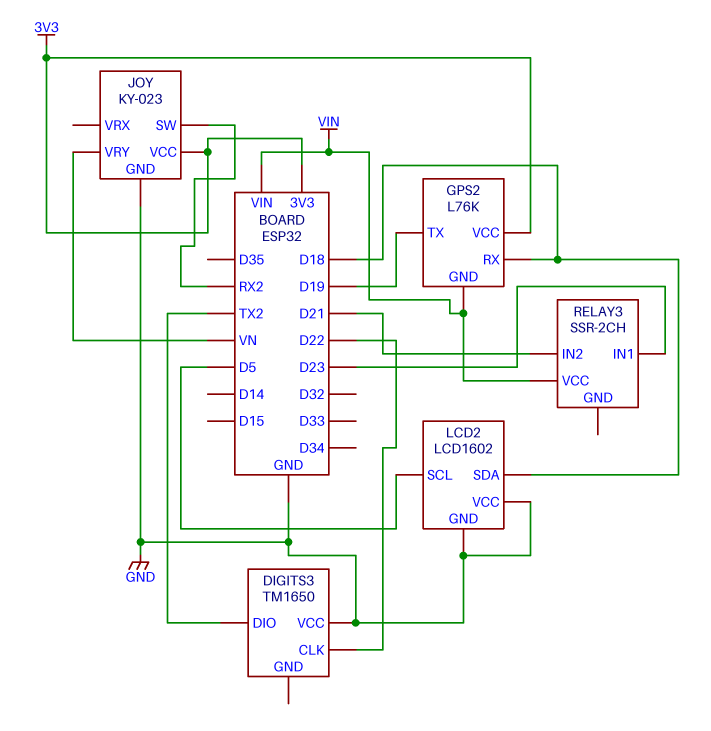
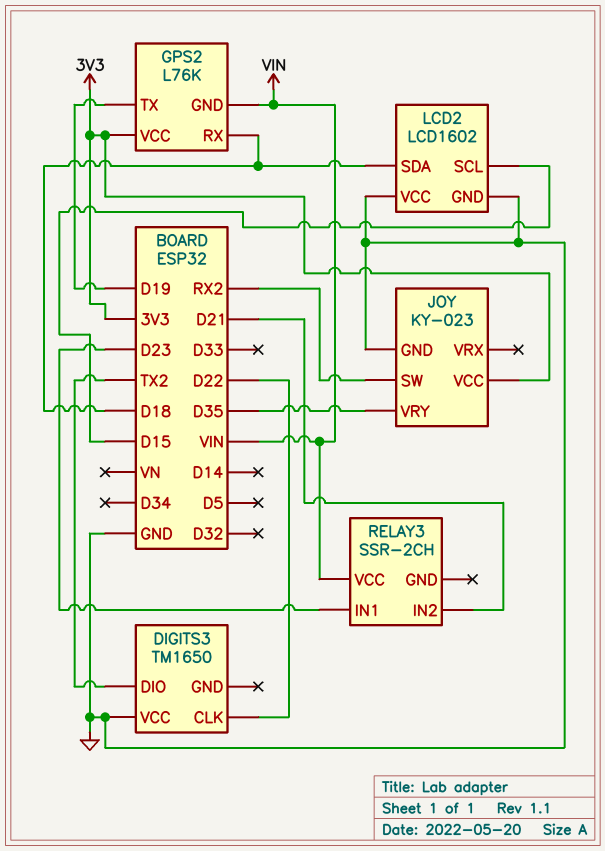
JOY pin VRY: VN -> D35
LCD2 pin SCL: D5 -> D15

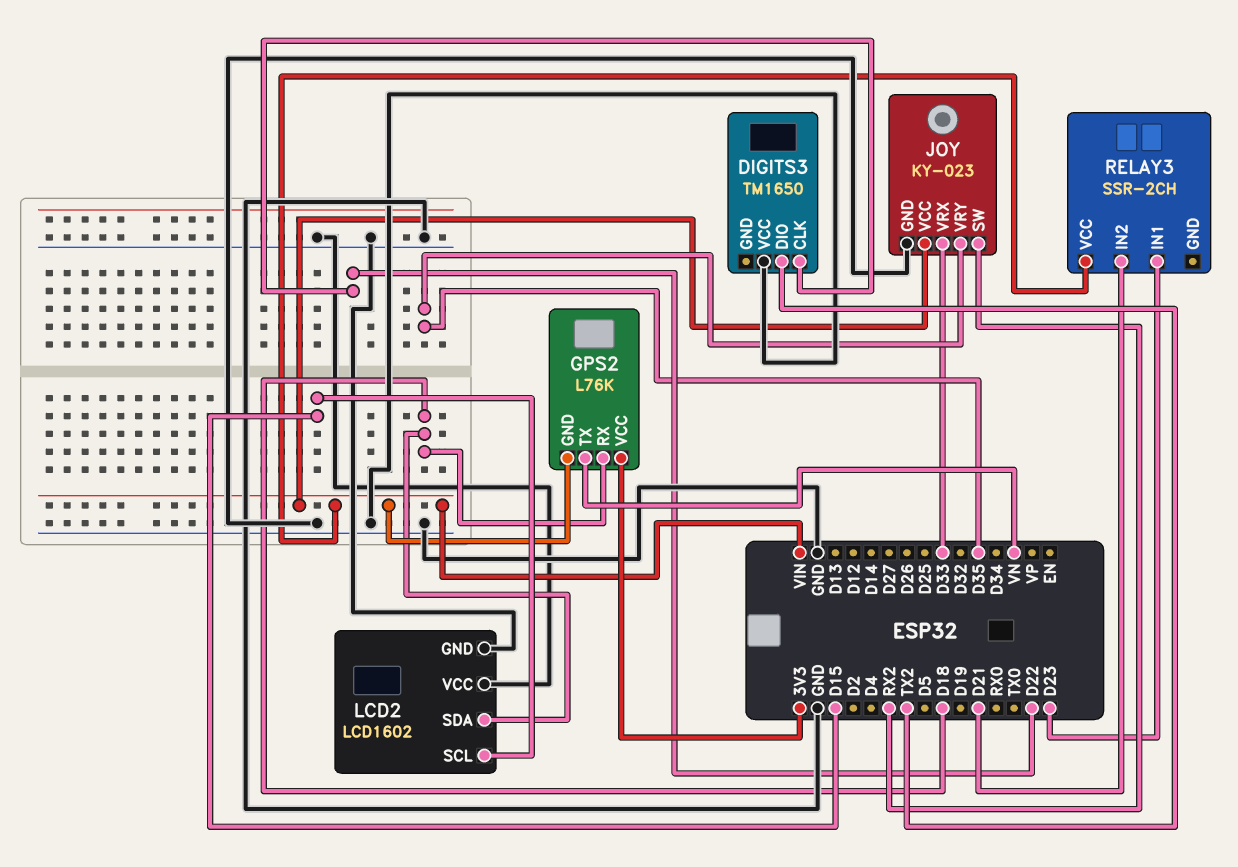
GPS2 pin TX: D19 -> VN
JOY pin VCC: 3V3 -> VIN
JOY pin VRX: none -> D33

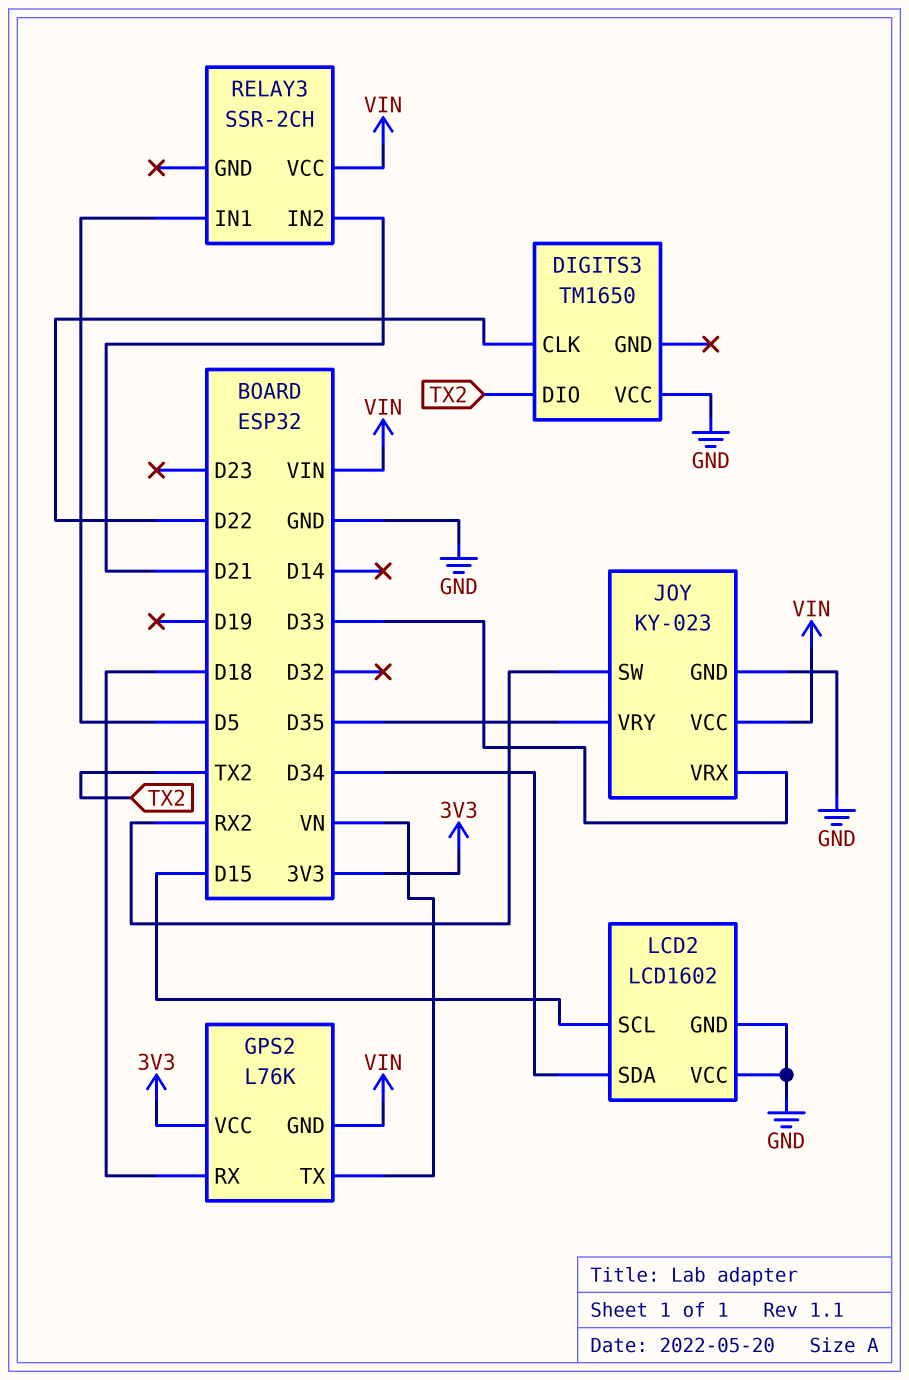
LCD2 pin SDA: D18 -> D34
RELAY3 pin IN1: D23 -> D5

